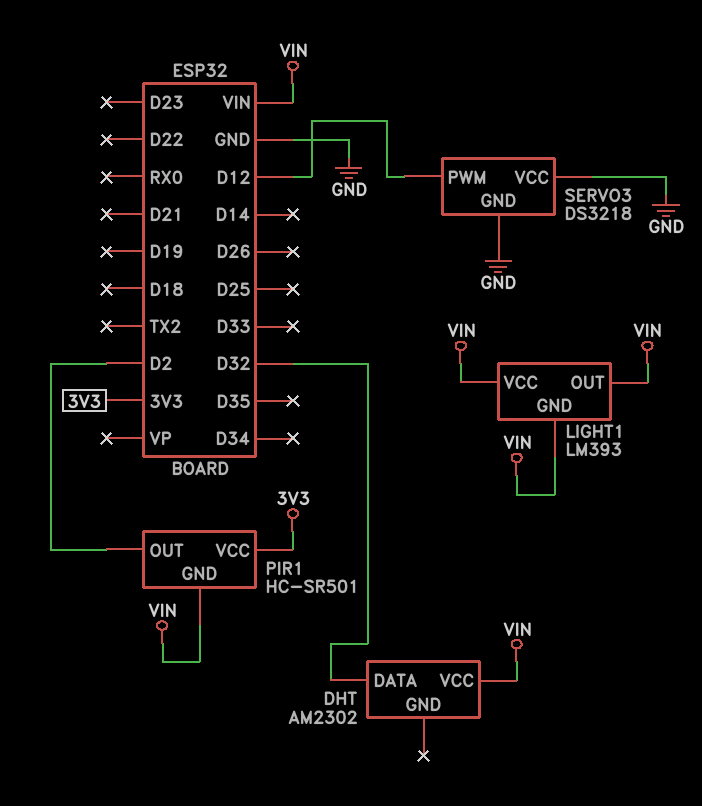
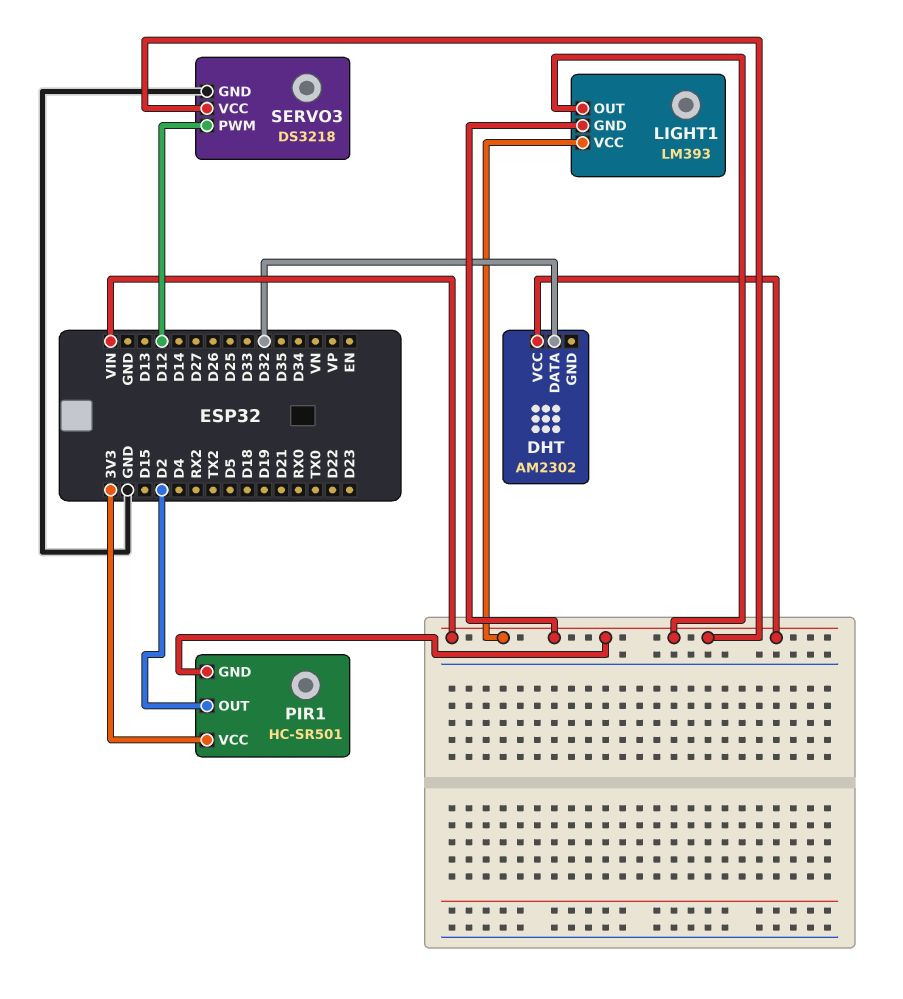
SERVO3 pin VCC: GND -> VIN

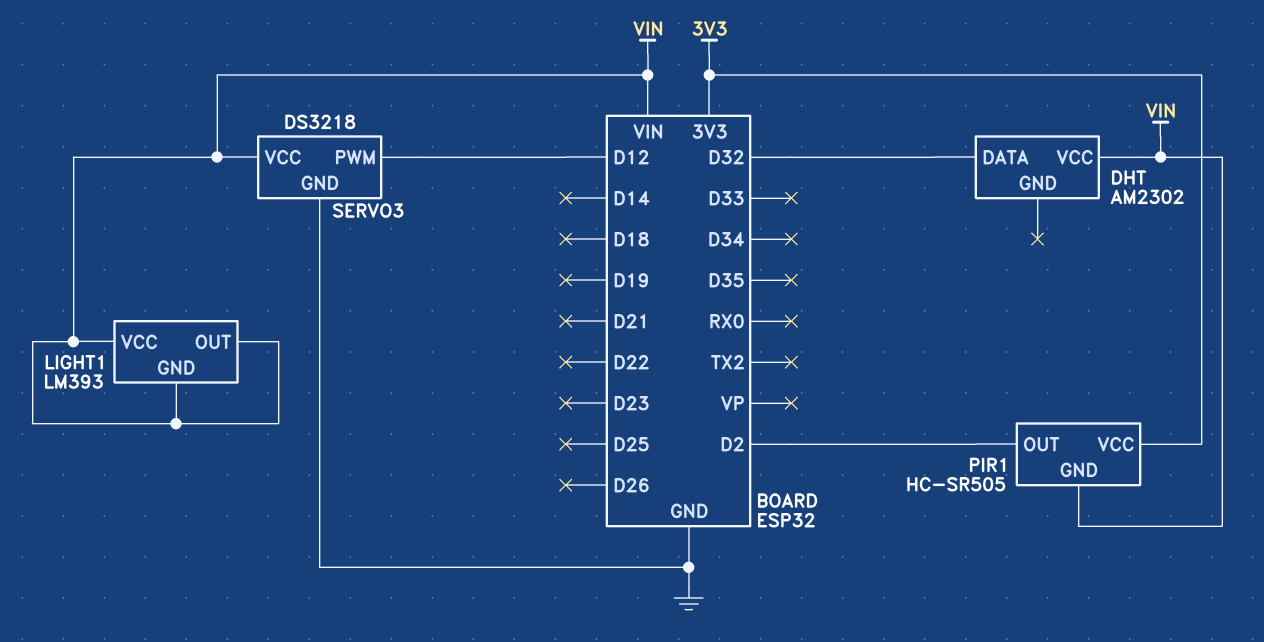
PIR1: HC-SR501 -> HC-SR505

